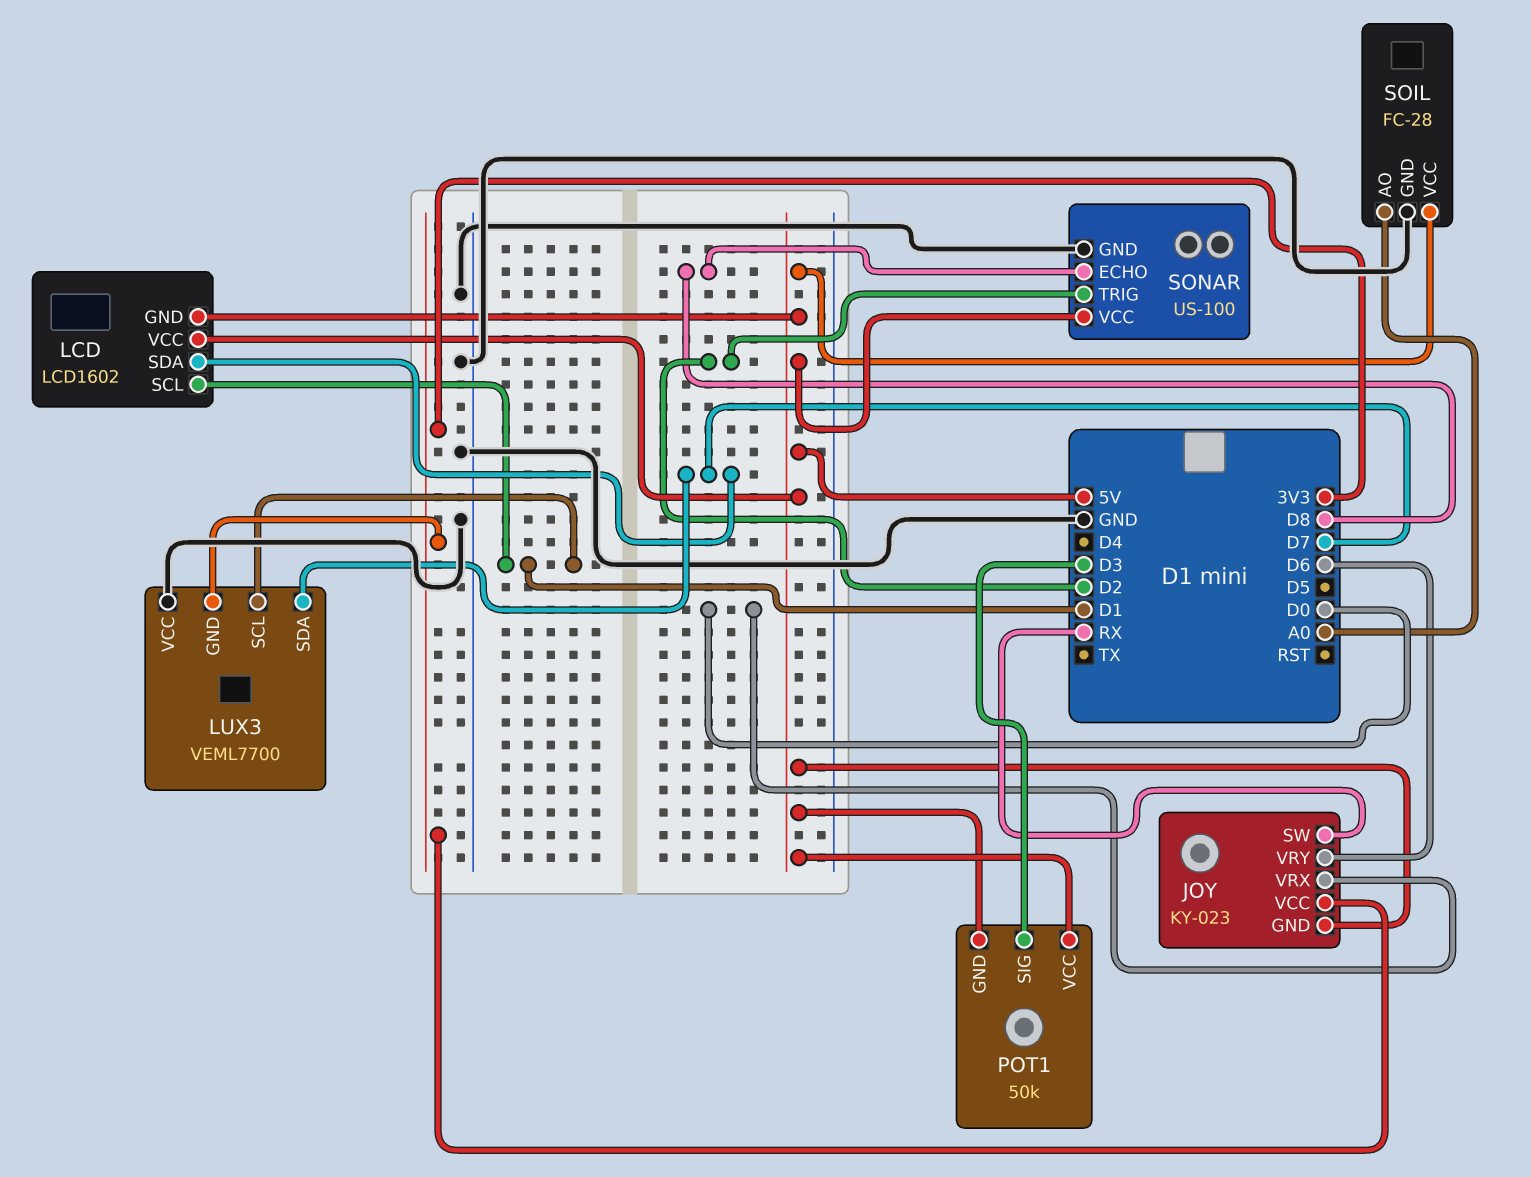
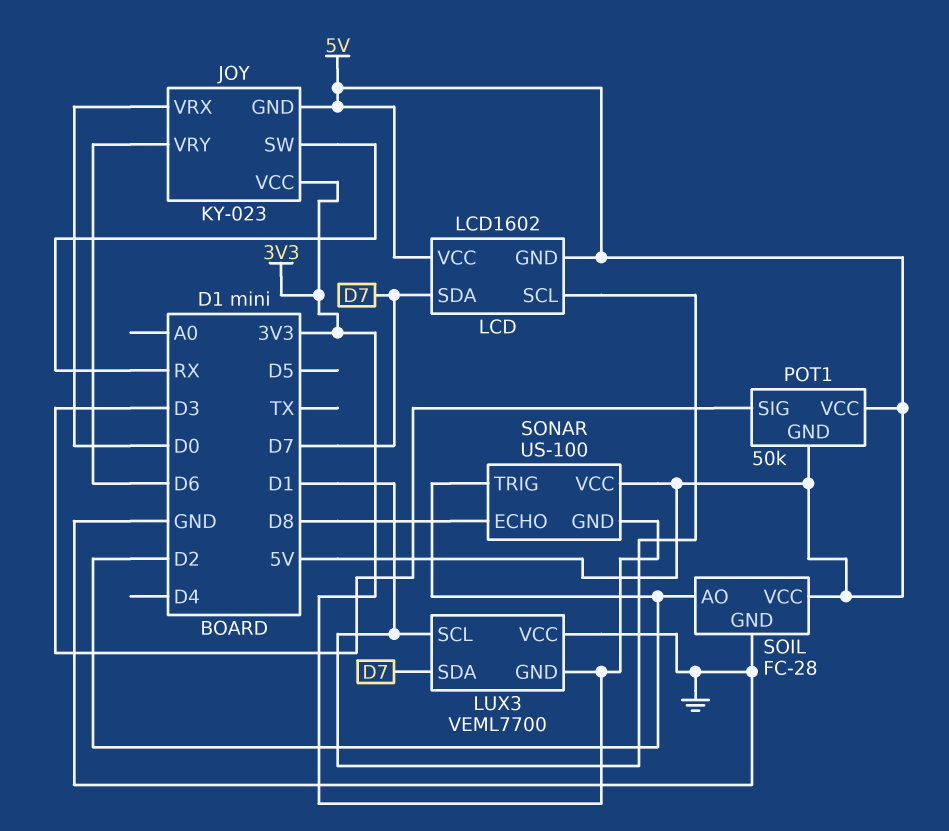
SOIL pin AO: A0 -> D2
SONAR pin GND: GND -> 3V3

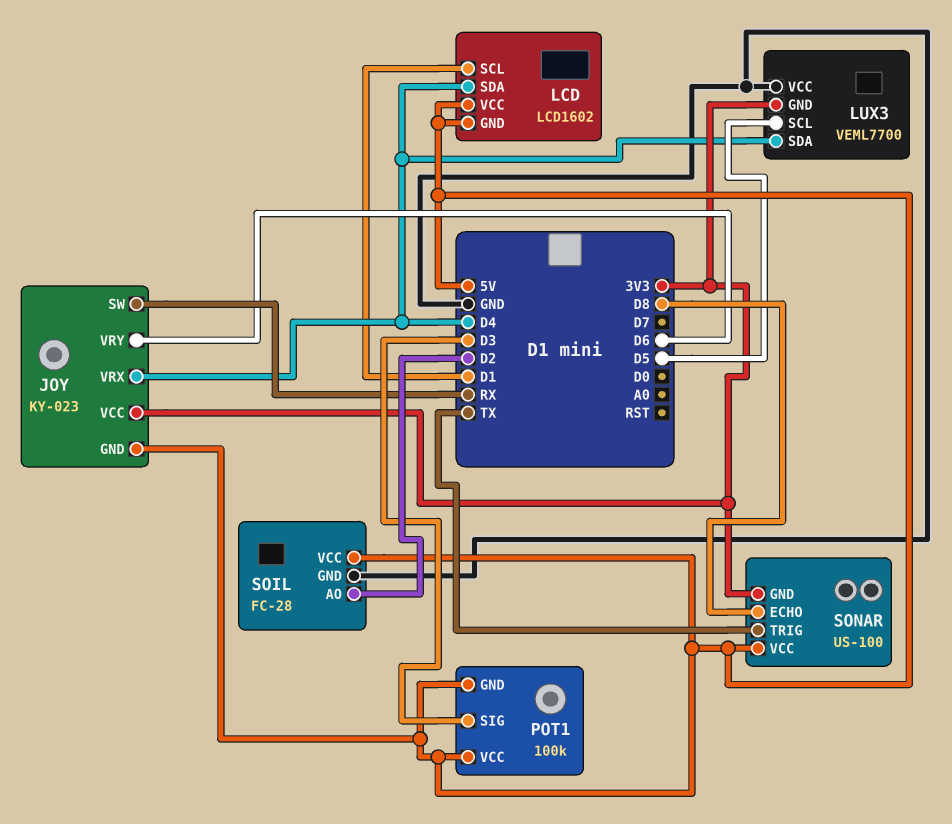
JOY pin VRX: D0 -> D4
LCD pin SDA: D7 -> D4
LUX3 pin SCL: D1 -> D5
LUX3 pin SDA: D7 -> D4
POT1: 50k -> 100k
SONAR pin TRIG: D2 -> TX

